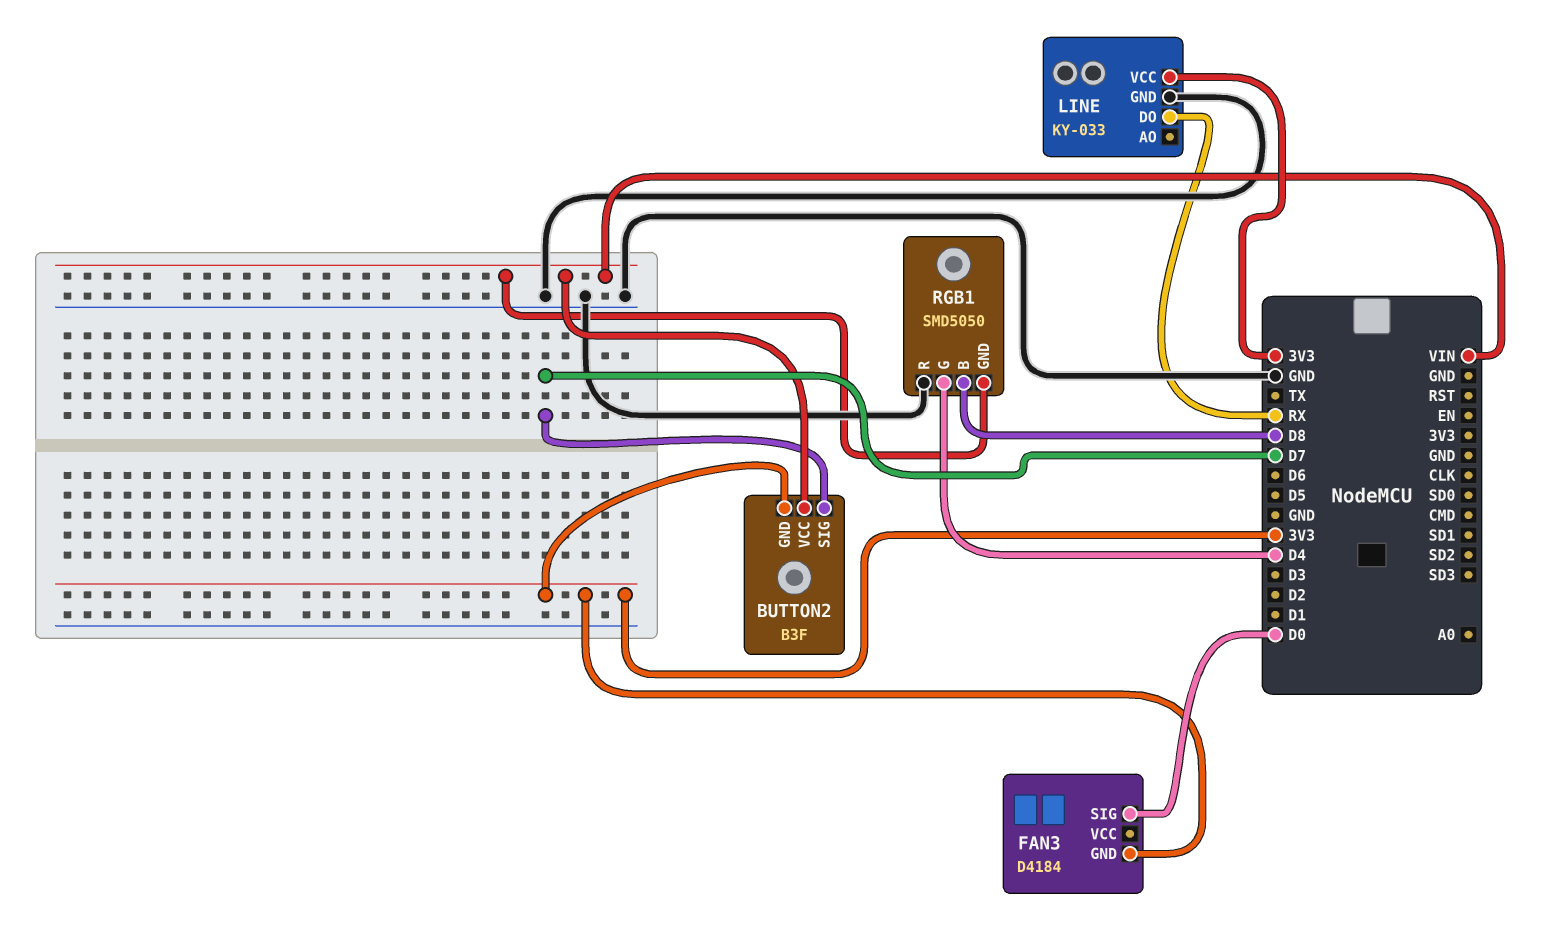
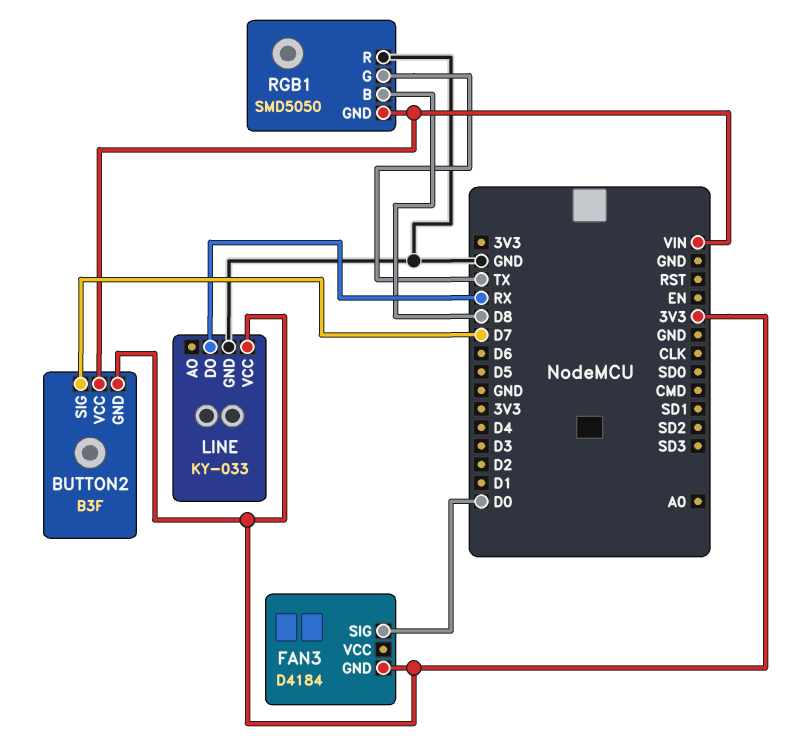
RGB1 pin G: D4 -> TX

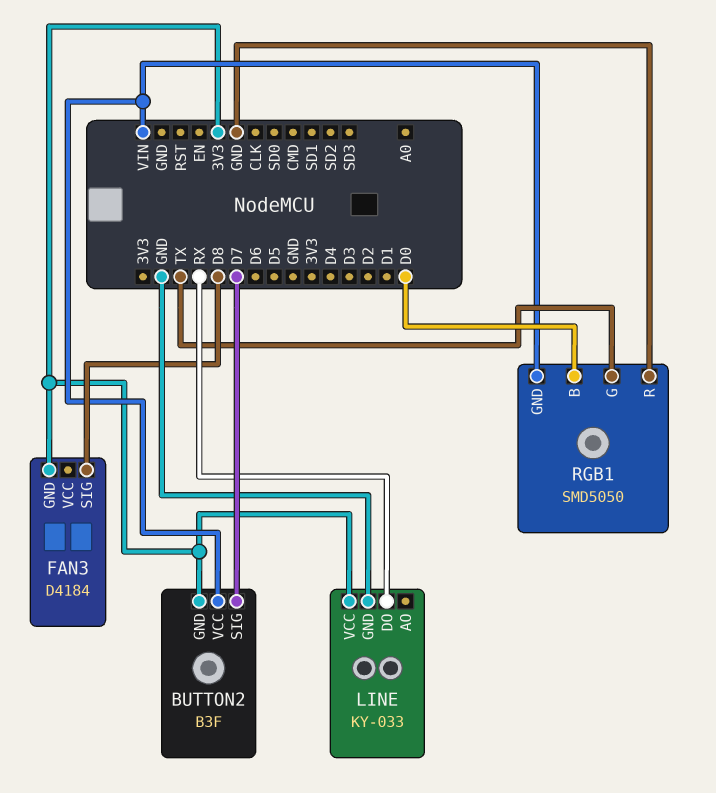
FAN3 pin SIG: D0 -> D8
RGB1 pin B: D8 -> D0

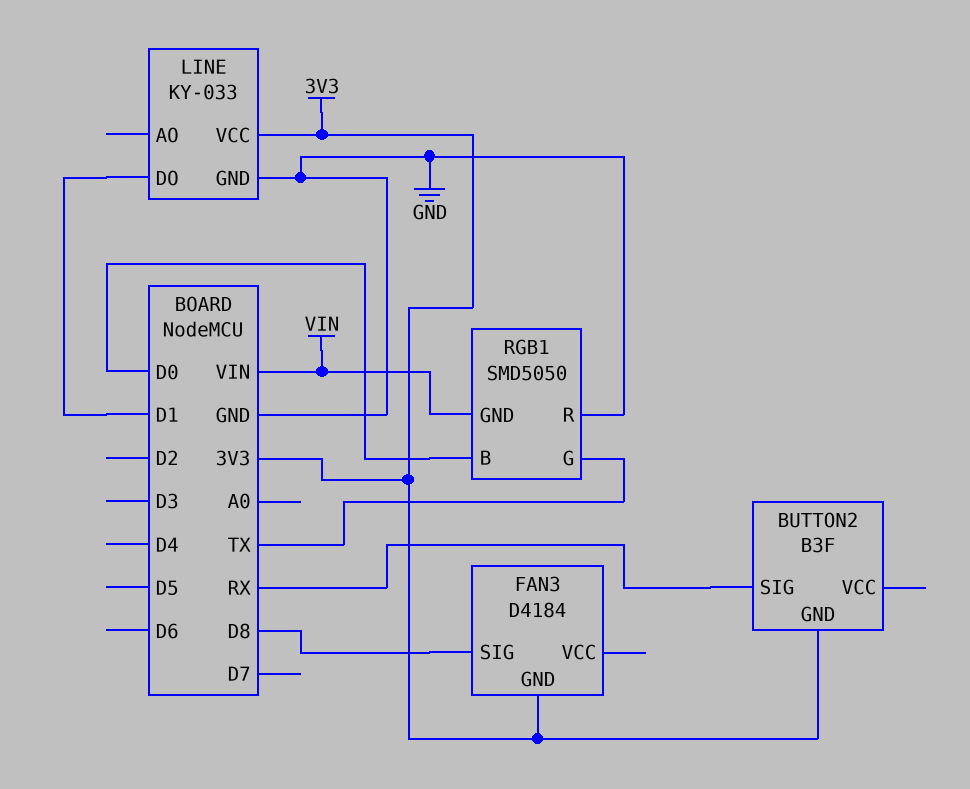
BUTTON2 pin SIG: D7 -> RX
BUTTON2 pin VCC: VIN -> none
LINE pin DO: RX -> D1

